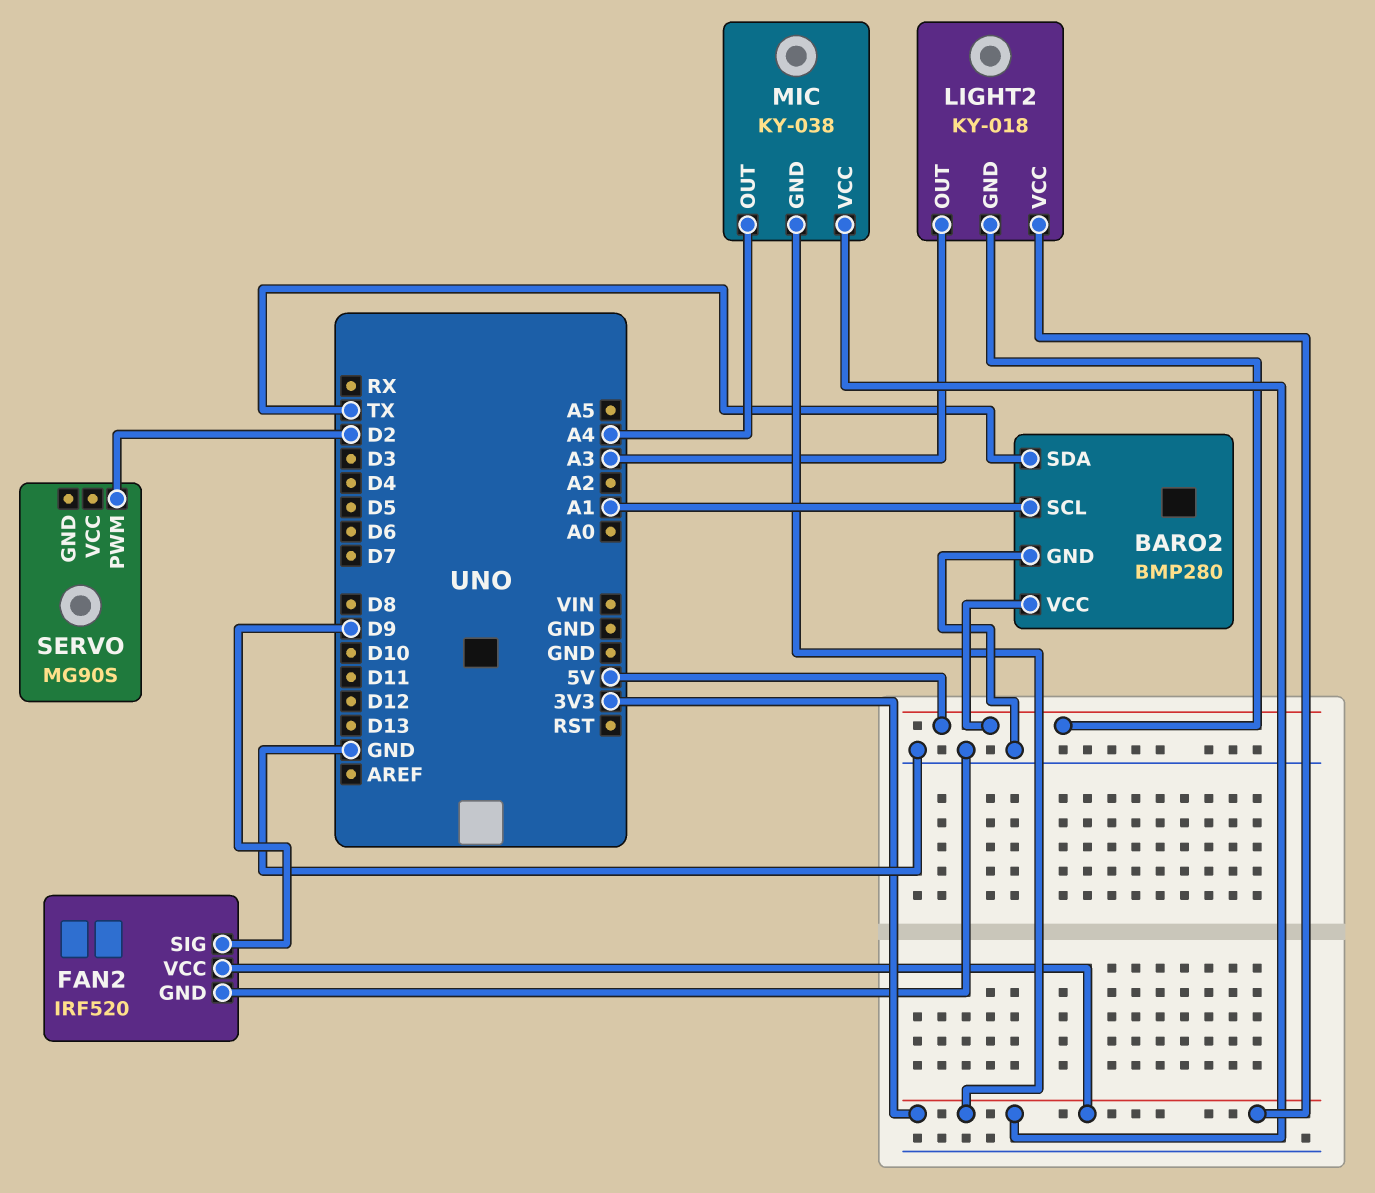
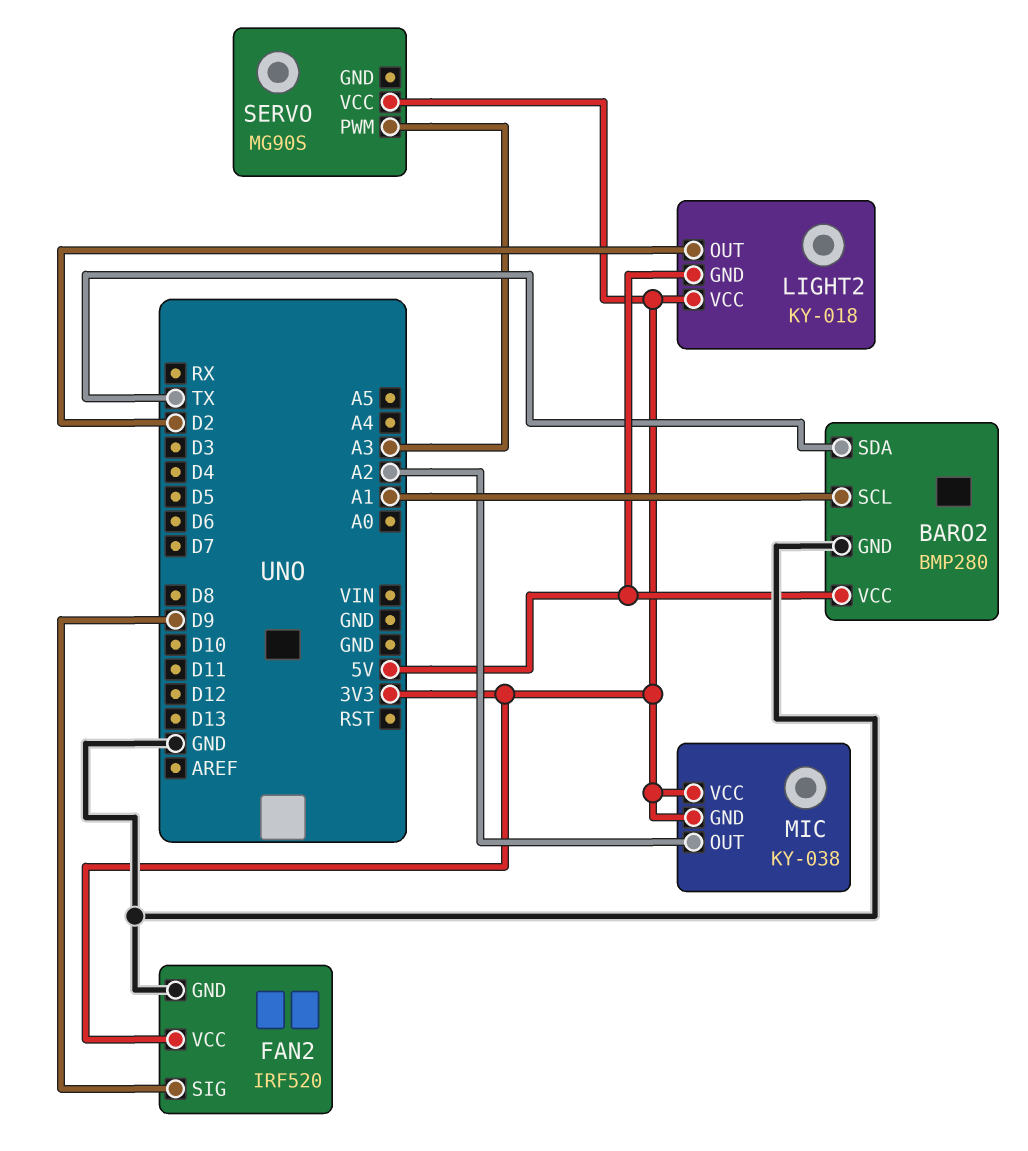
LIGHT2 pin OUT: A3 -> D2
MIC pin OUT: A4 -> A2
SERVO pin PWM: D2 -> A3
SERVO pin VCC: none -> 3V3

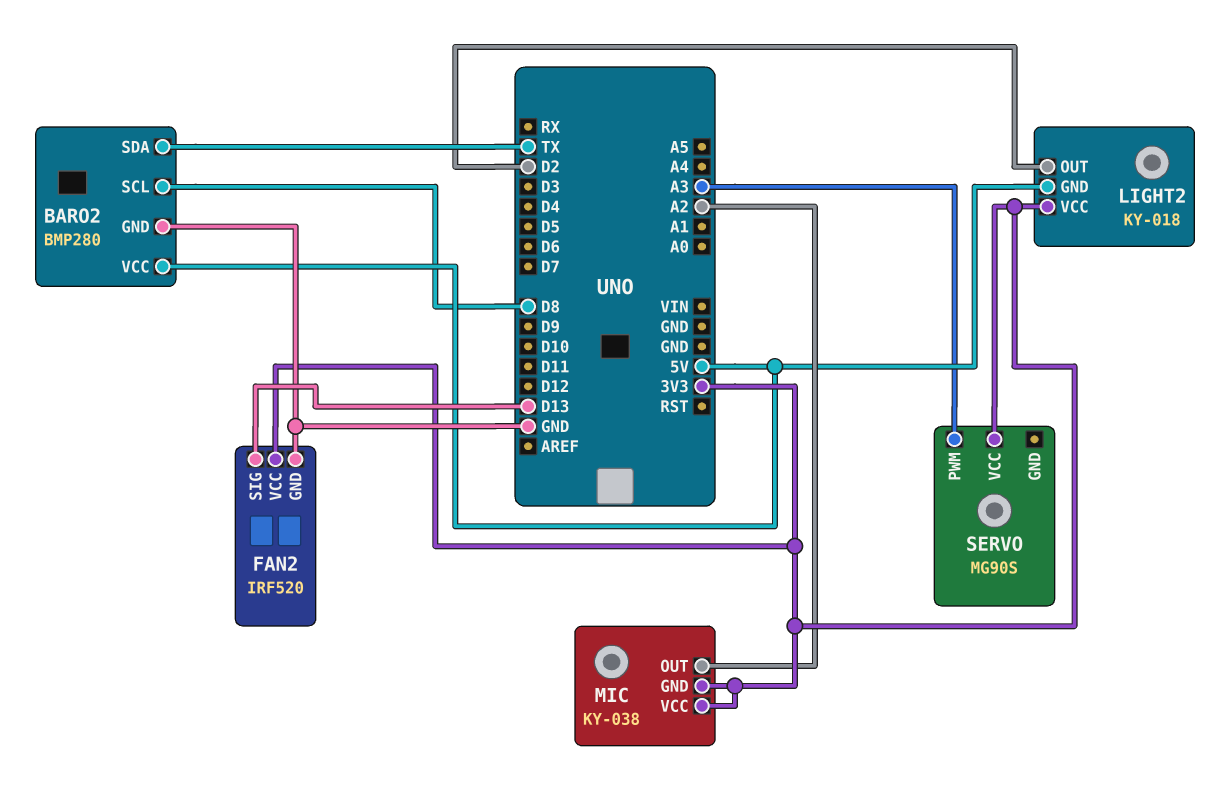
BARO2 pin SCL: A1 -> D8
FAN2 pin SIG: D9 -> D13

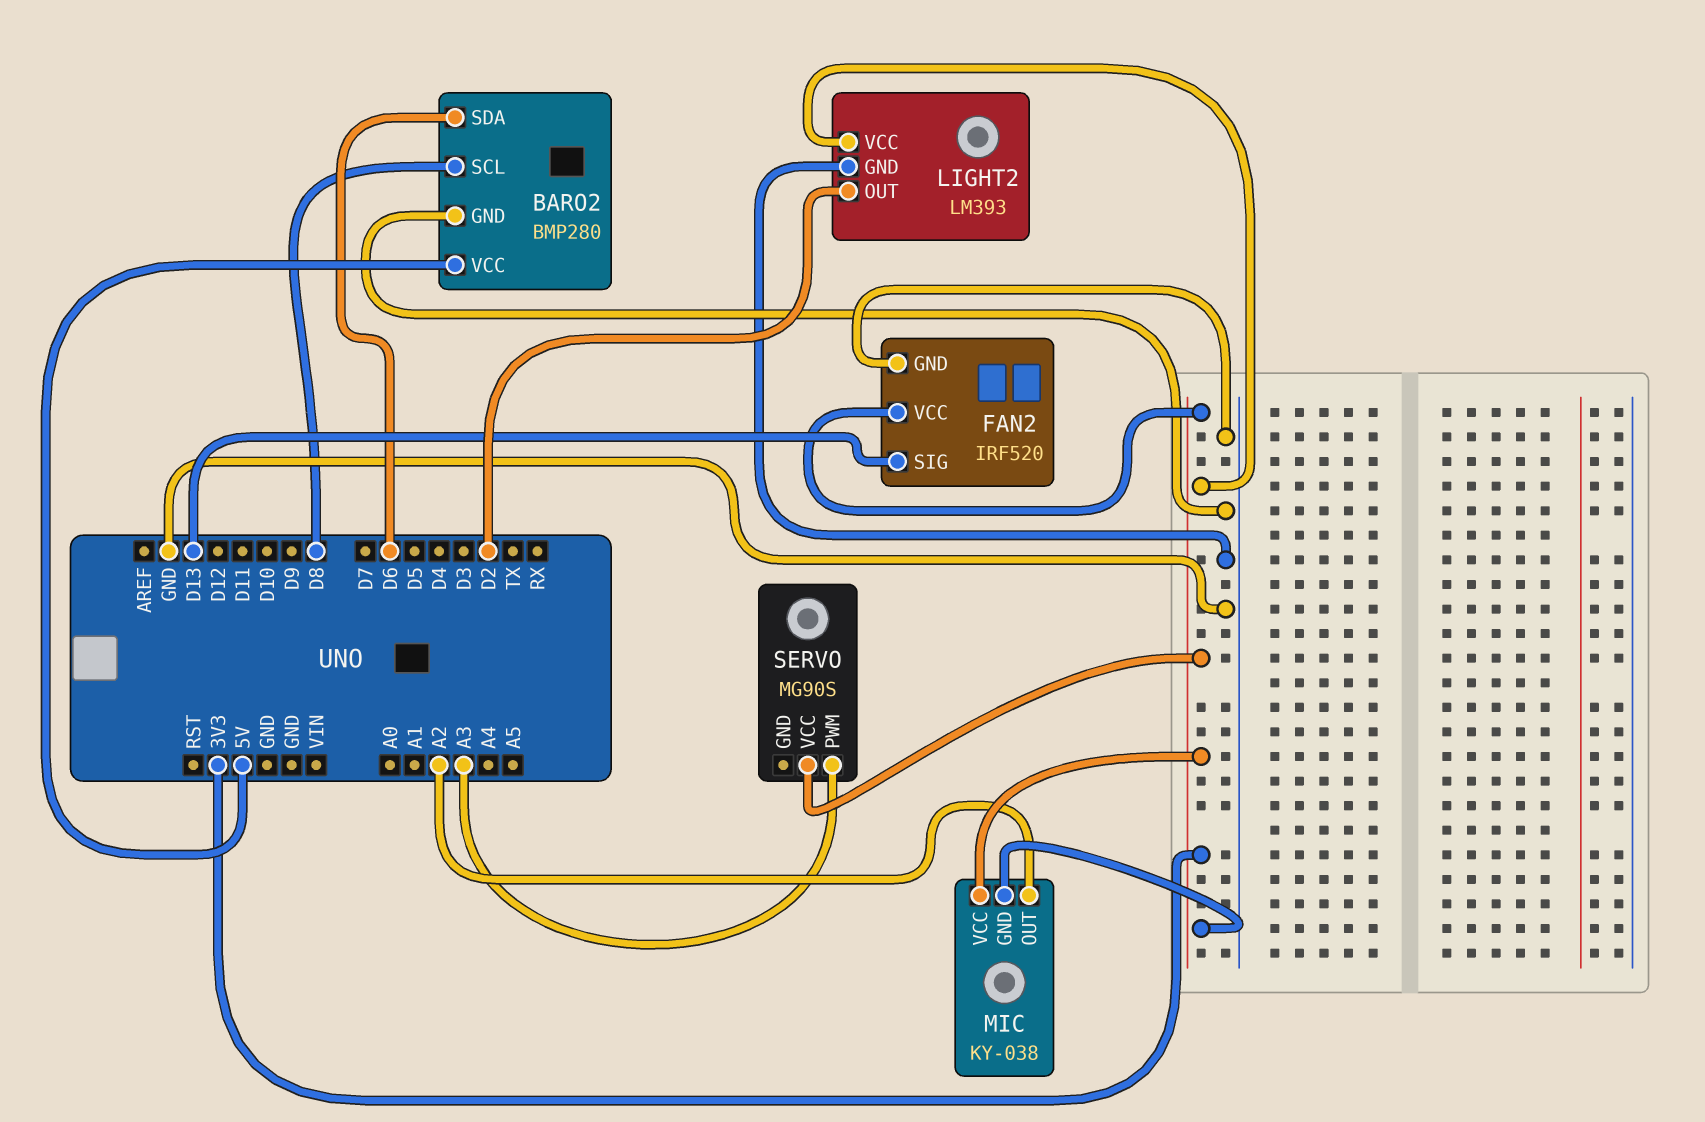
BARO2 pin SDA: TX -> D6
LIGHT2: KY-018 -> LM393
LIGHT2 pin GND: 5V -> GND

